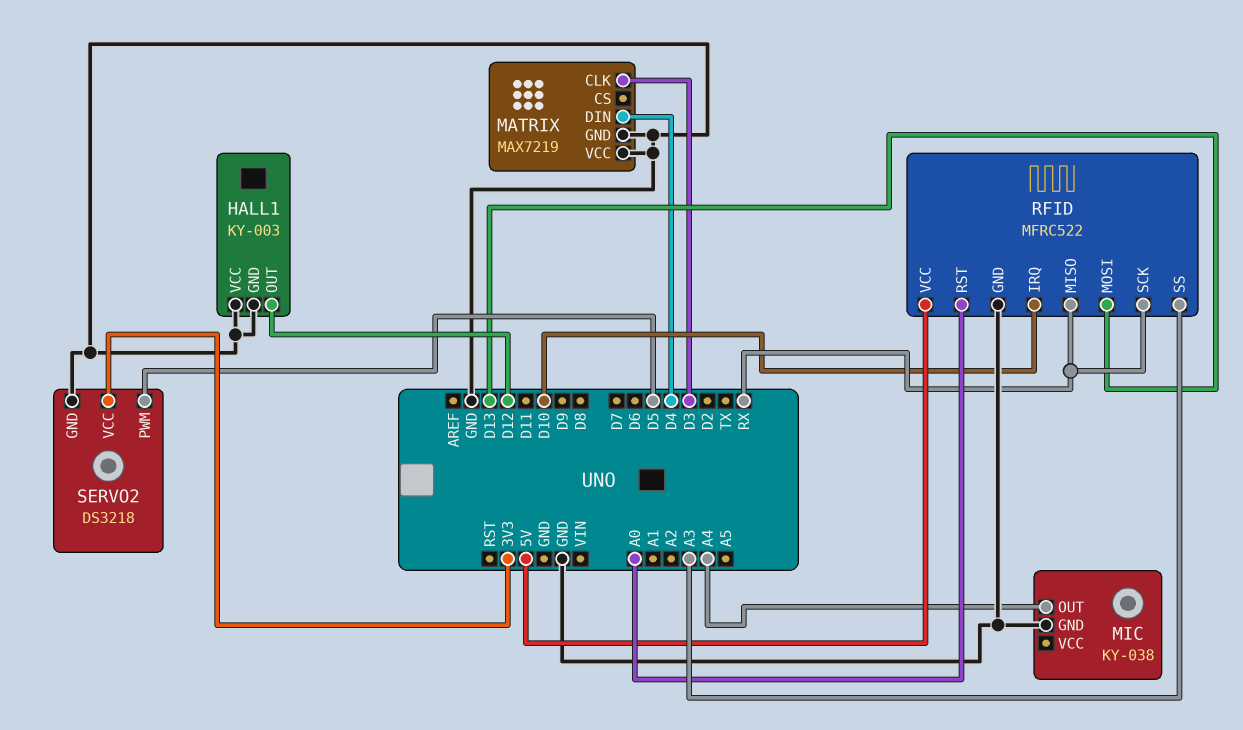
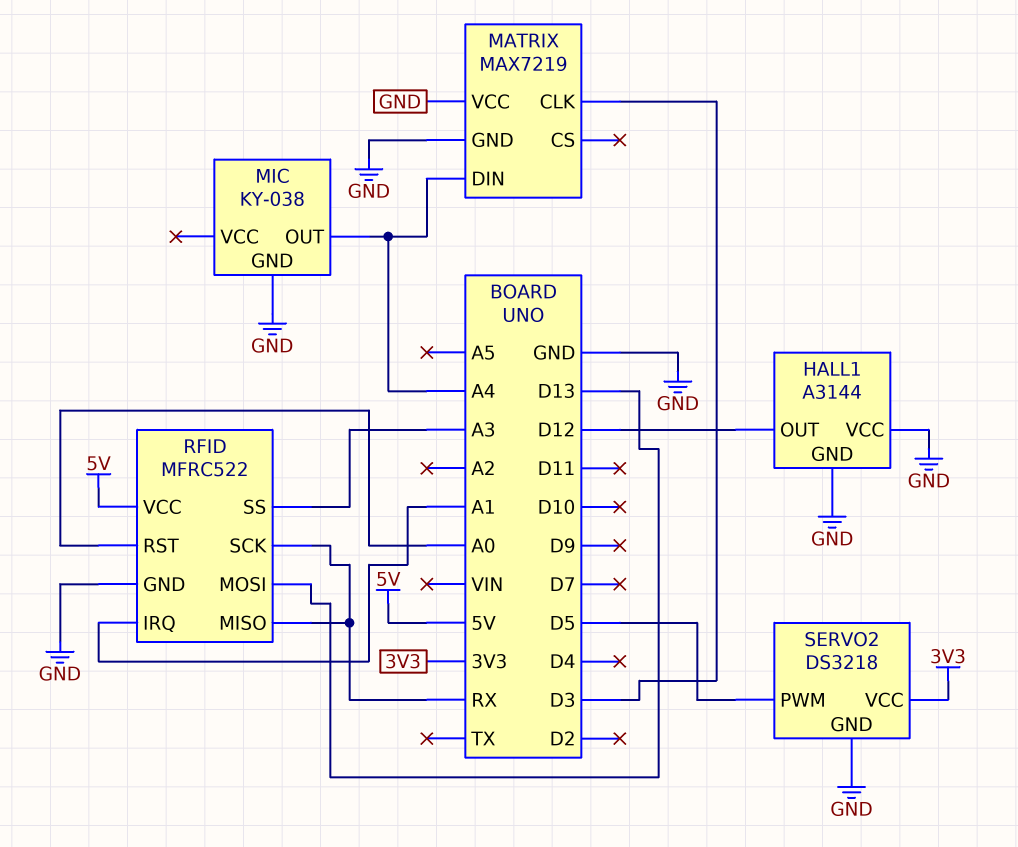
HALL1: KY-003 -> A3144
MATRIX pin DIN: D4 -> A4
RFID pin IRQ: D10 -> A1

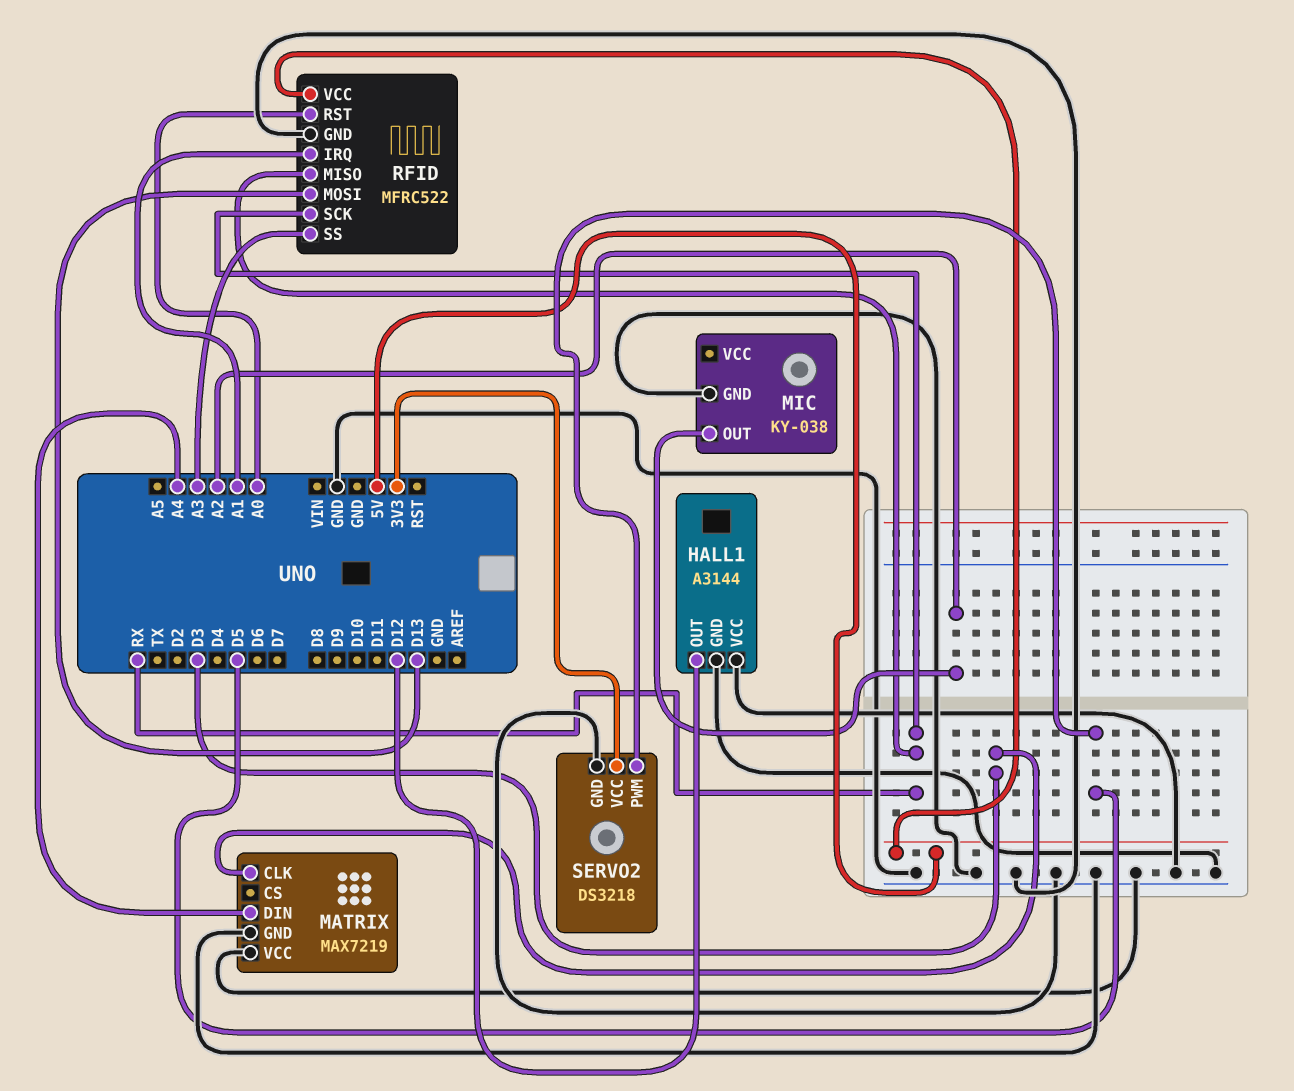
MIC pin OUT: A4 -> A2

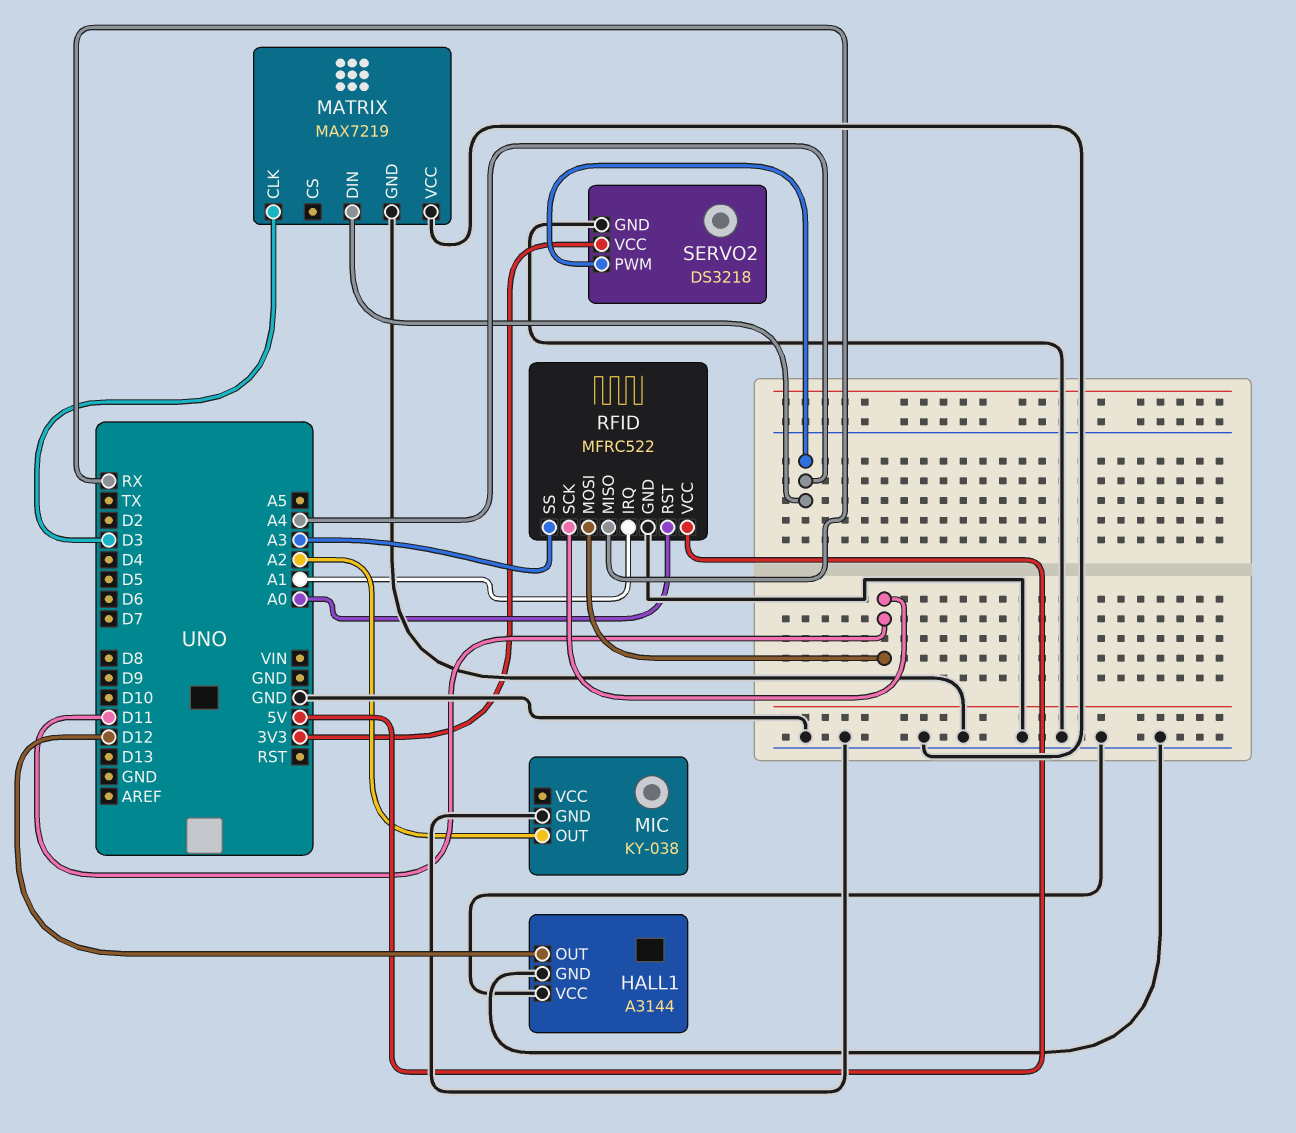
RFID pin MOSI: D13 -> D11
RFID pin SCK: RX -> D11
SERVO2 pin PWM: D5 -> A4

